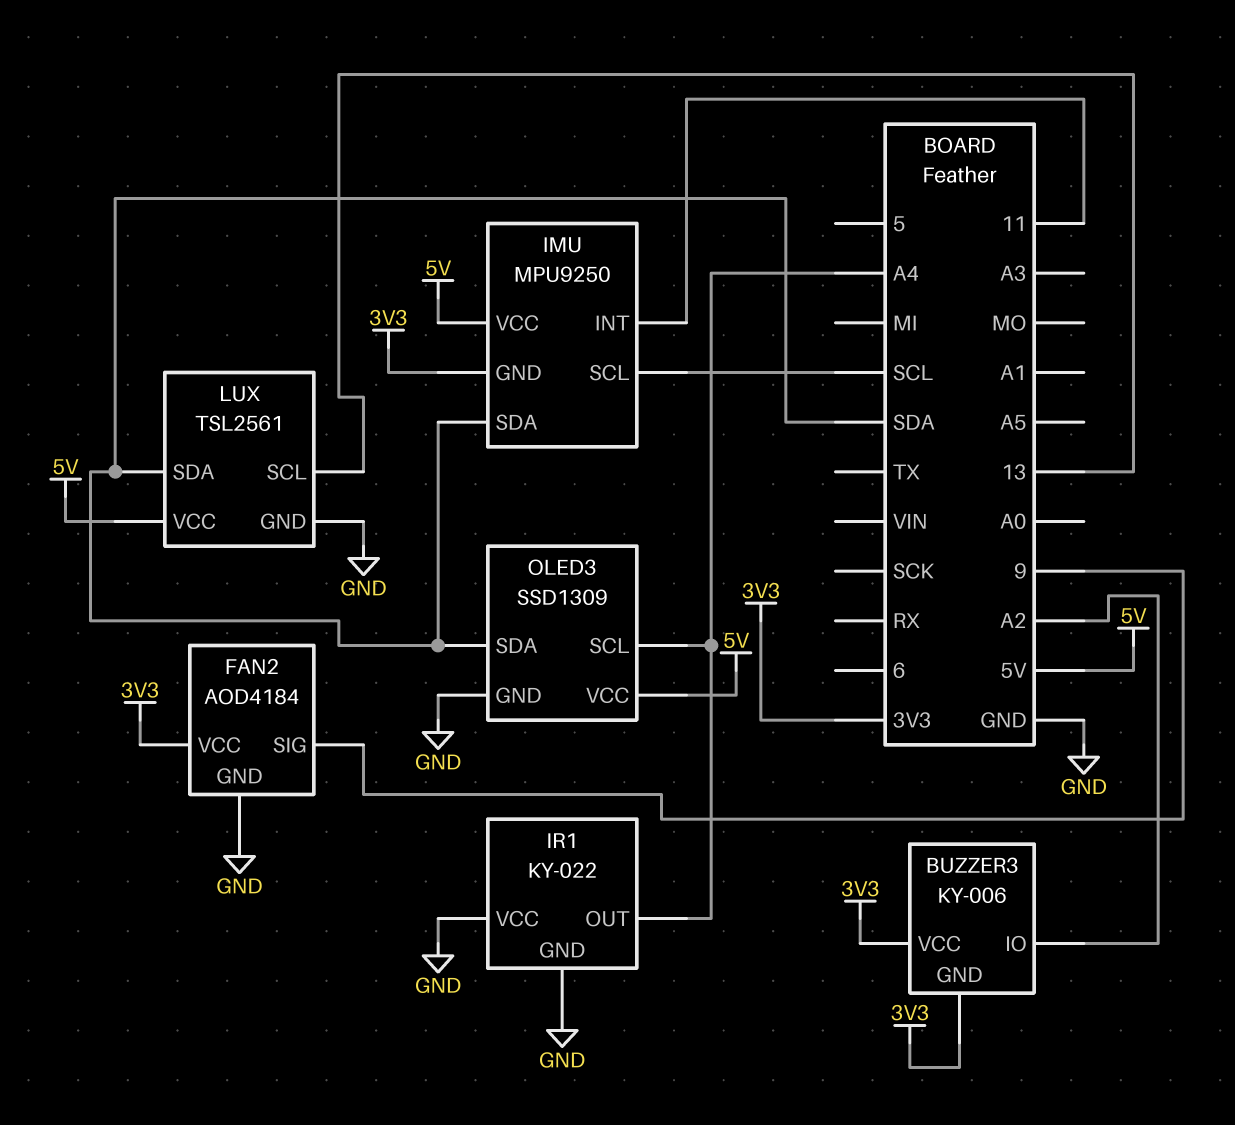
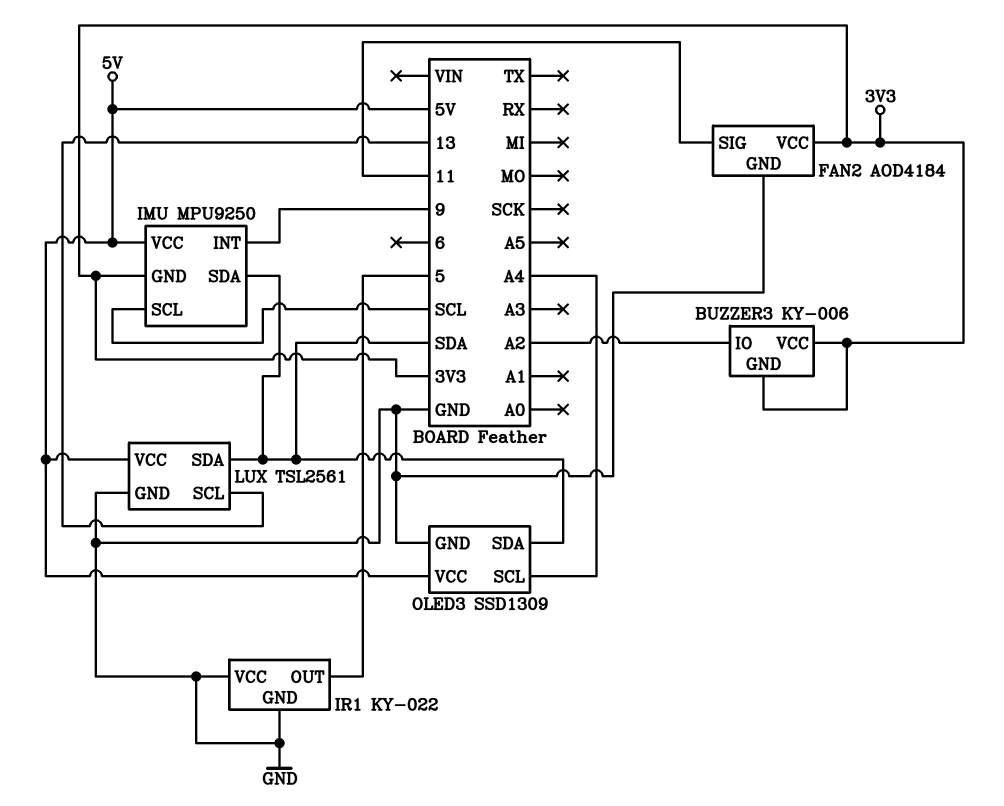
FAN2 pin SIG: 9 -> 11
IMU pin INT: 11 -> 9
IR1 pin OUT: A4 -> 5

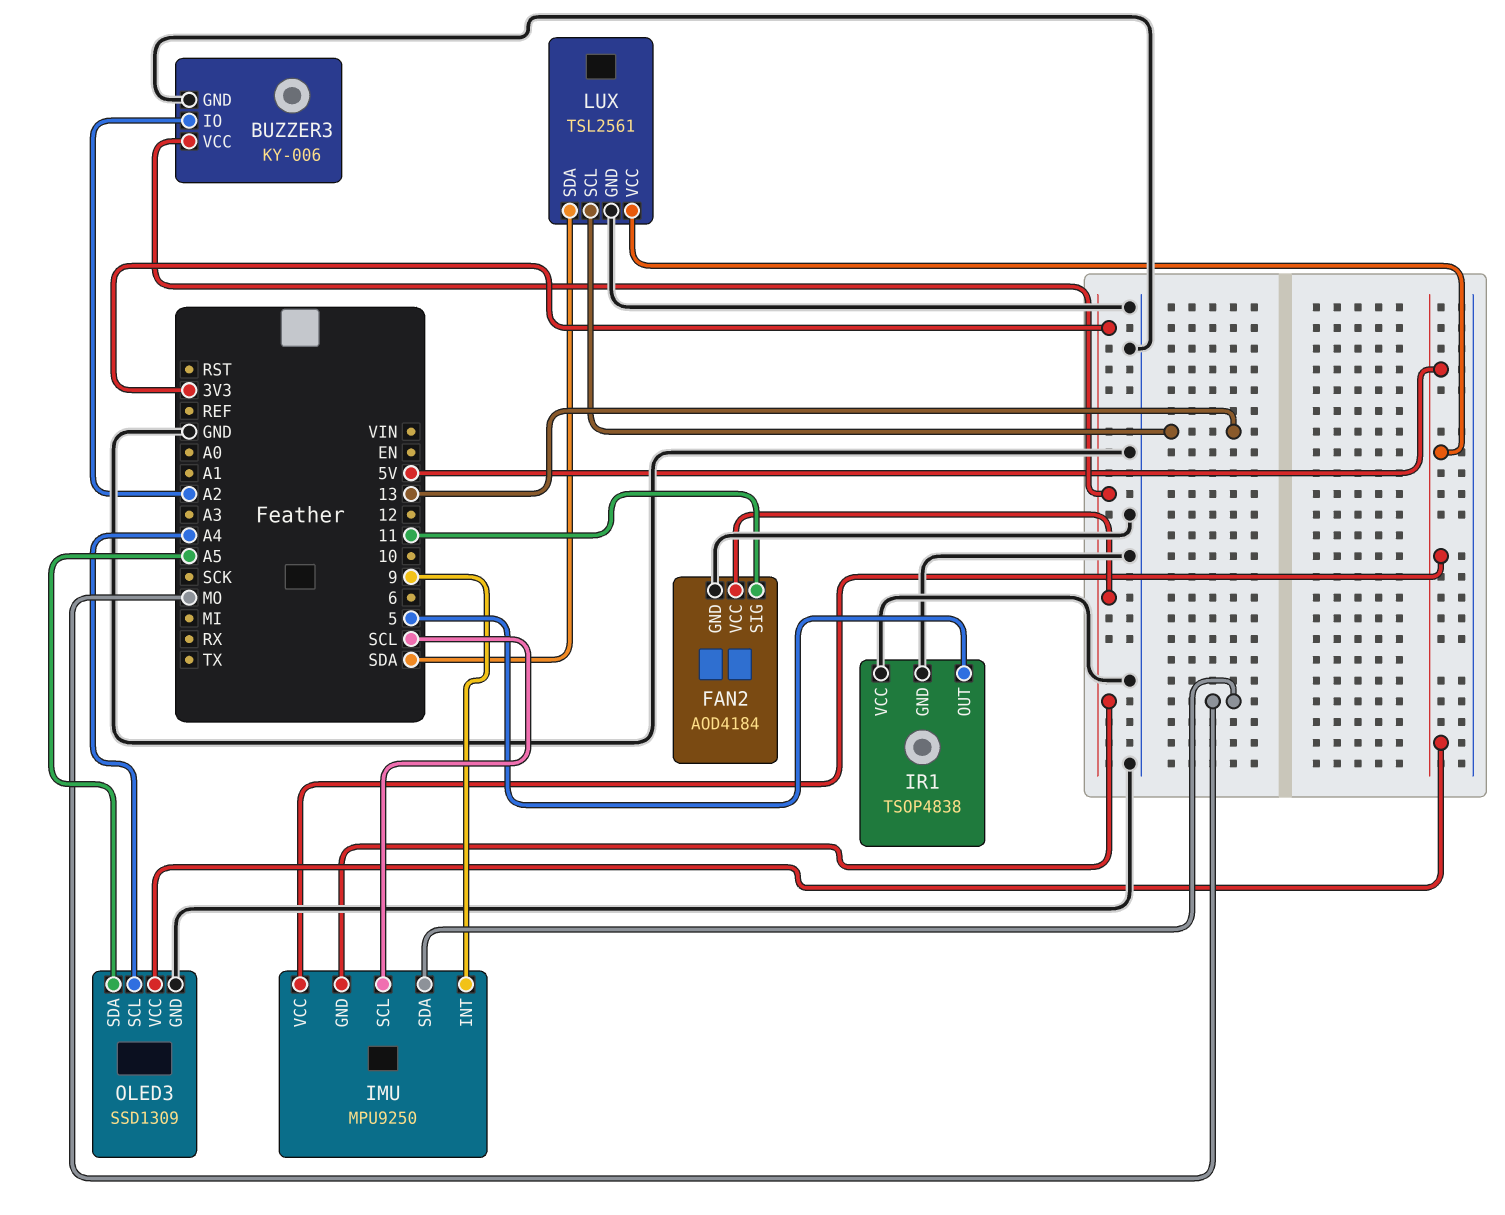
BUZZER3 pin GND: 3V3 -> GND
IMU pin SDA: SDA -> MO
IR1: KY-022 -> TSOP4838
OLED3 pin SDA: SDA -> A5

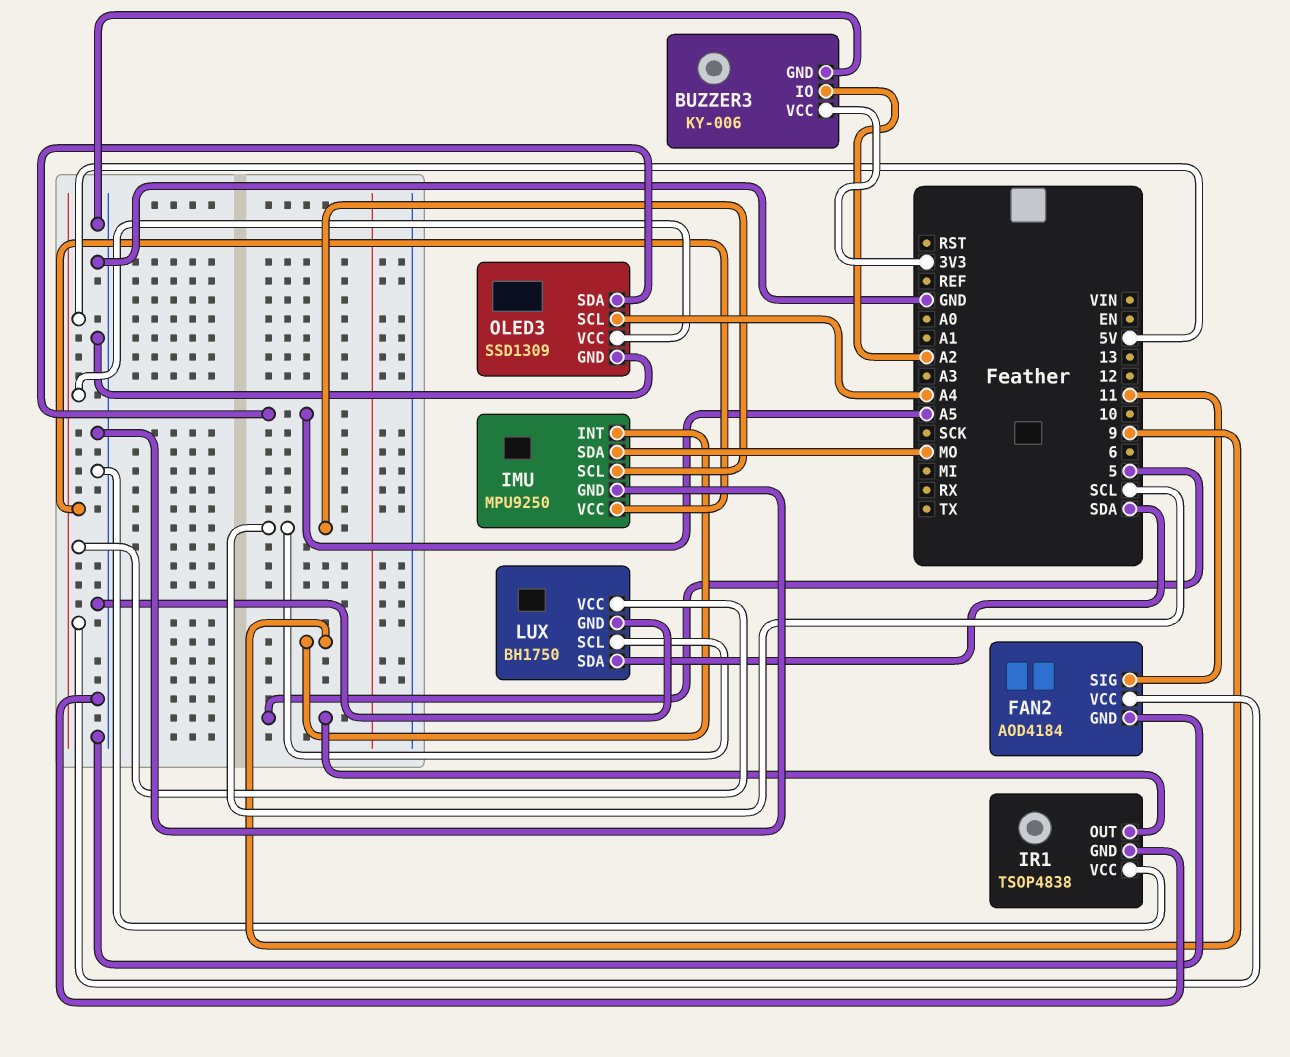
FAN2 pin VCC: 3V3 -> 5V
IMU pin GND: 3V3 -> GND
LUX: TSL2561 -> BH1750
LUX pin SCL: 13 -> SCL

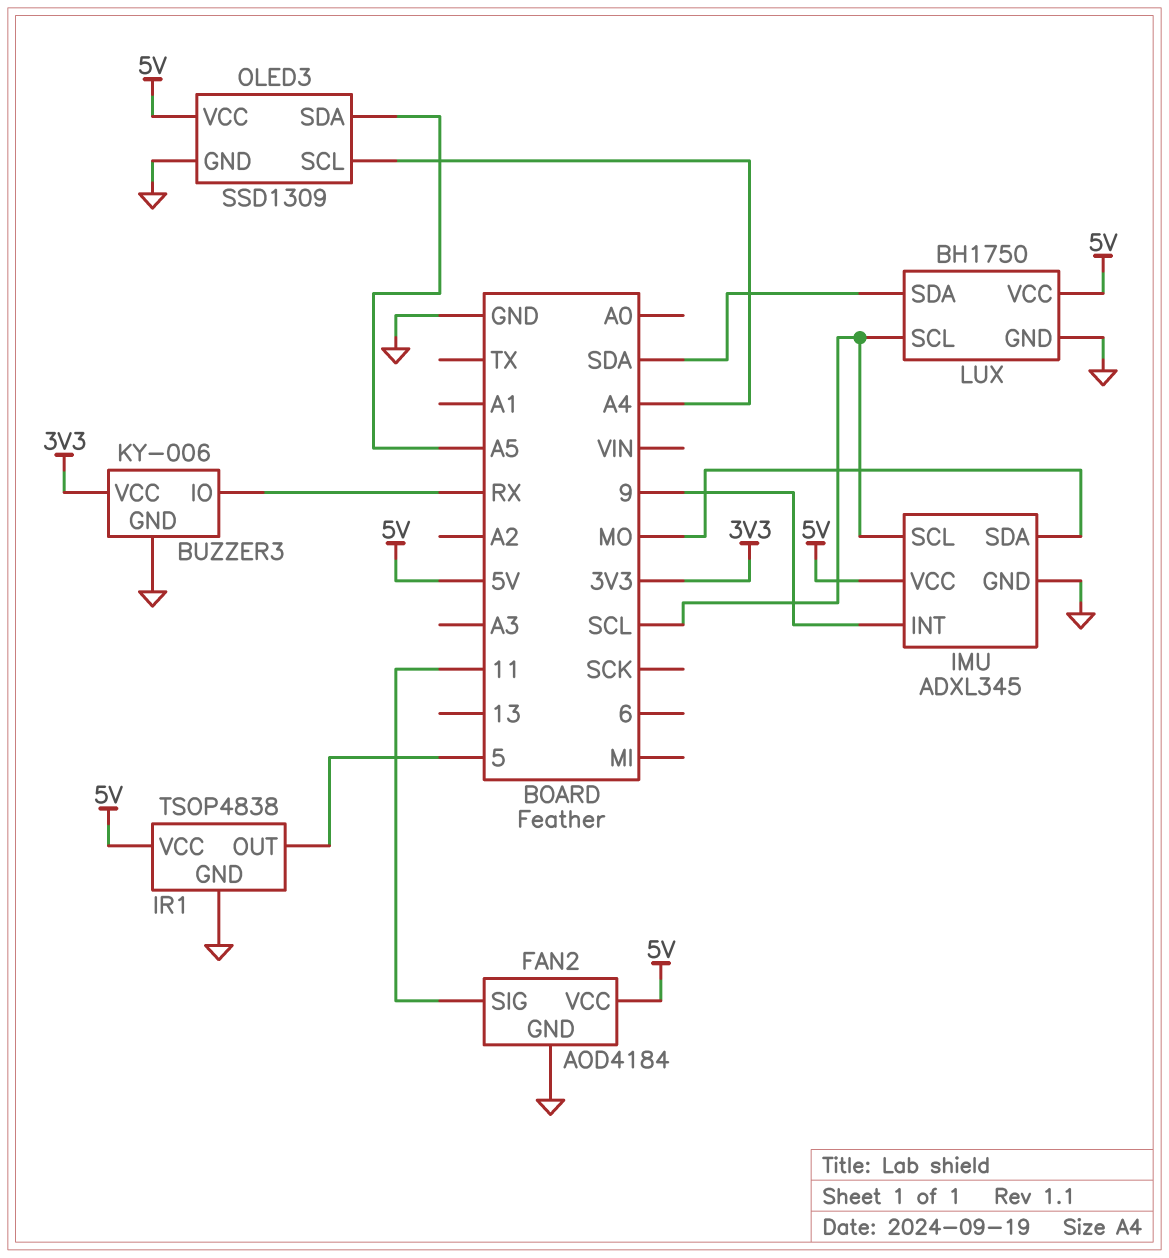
BUZZER3 pin IO: A2 -> RX
IMU: MPU9250 -> ADXL345
IR1 pin VCC: GND -> 5V

